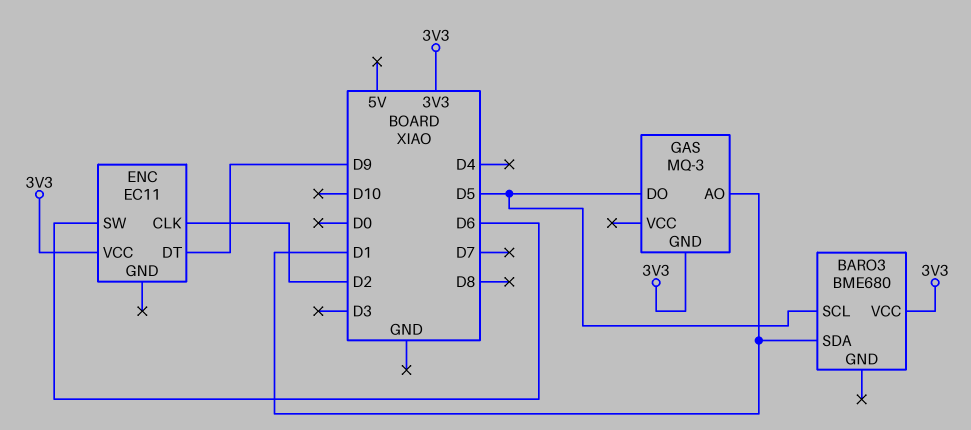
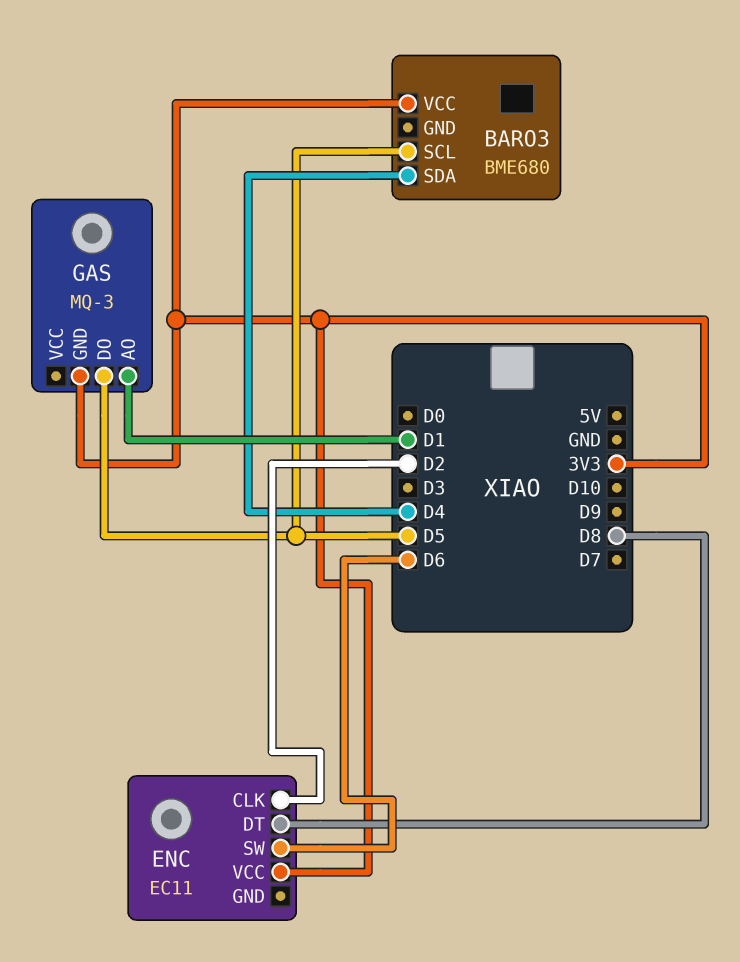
BARO3 pin SDA: D1 -> D4
ENC pin DT: D9 -> D8

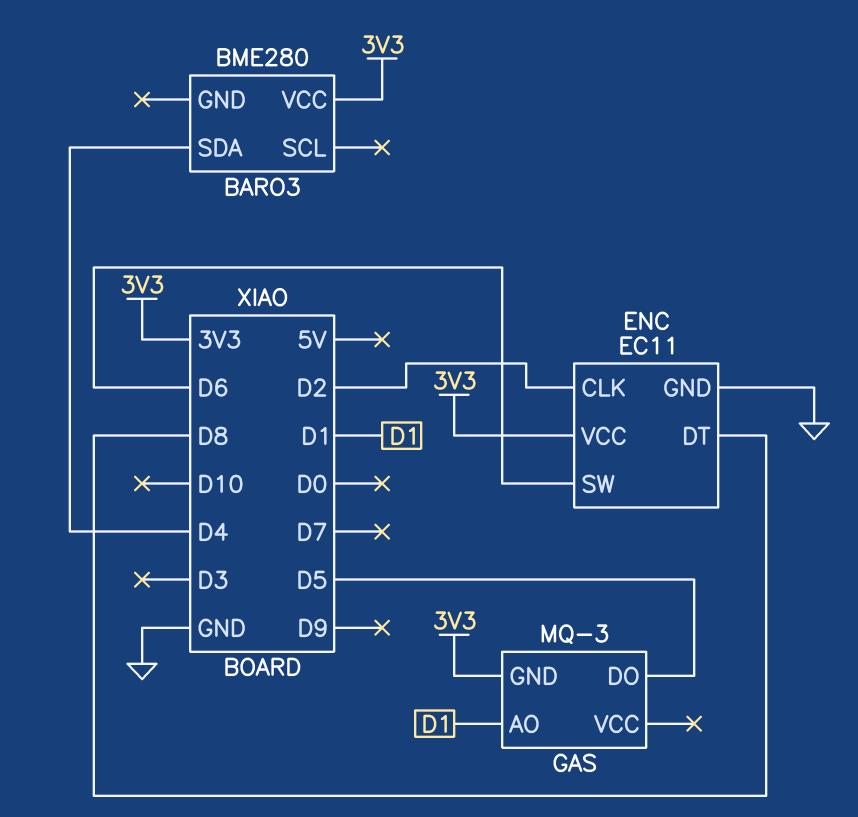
BARO3: BME680 -> BME280
BARO3 pin SCL: D5 -> none
ENC pin GND: none -> GND

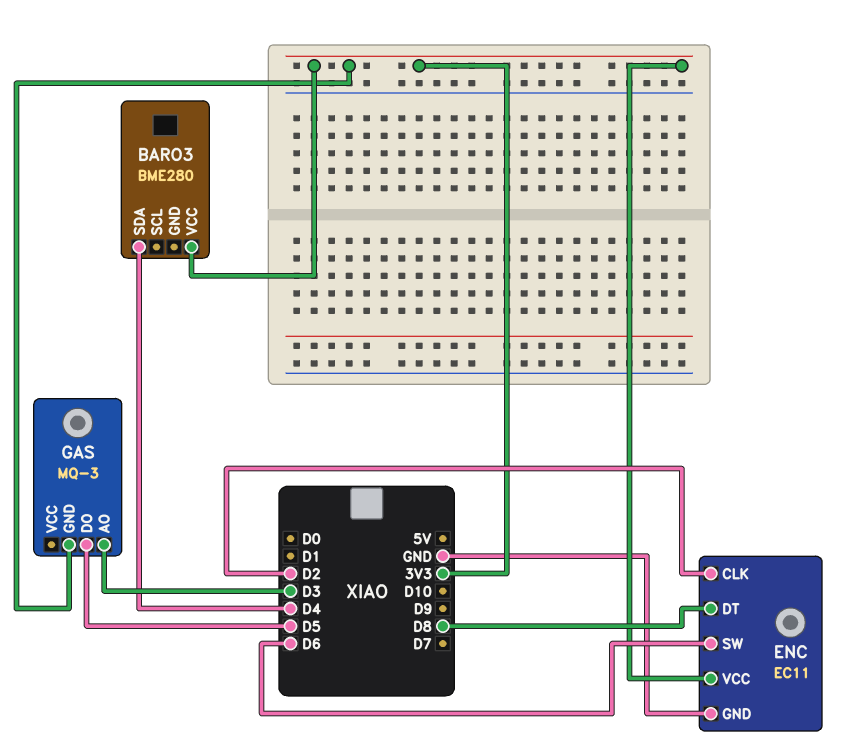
GAS pin AO: D1 -> D3

